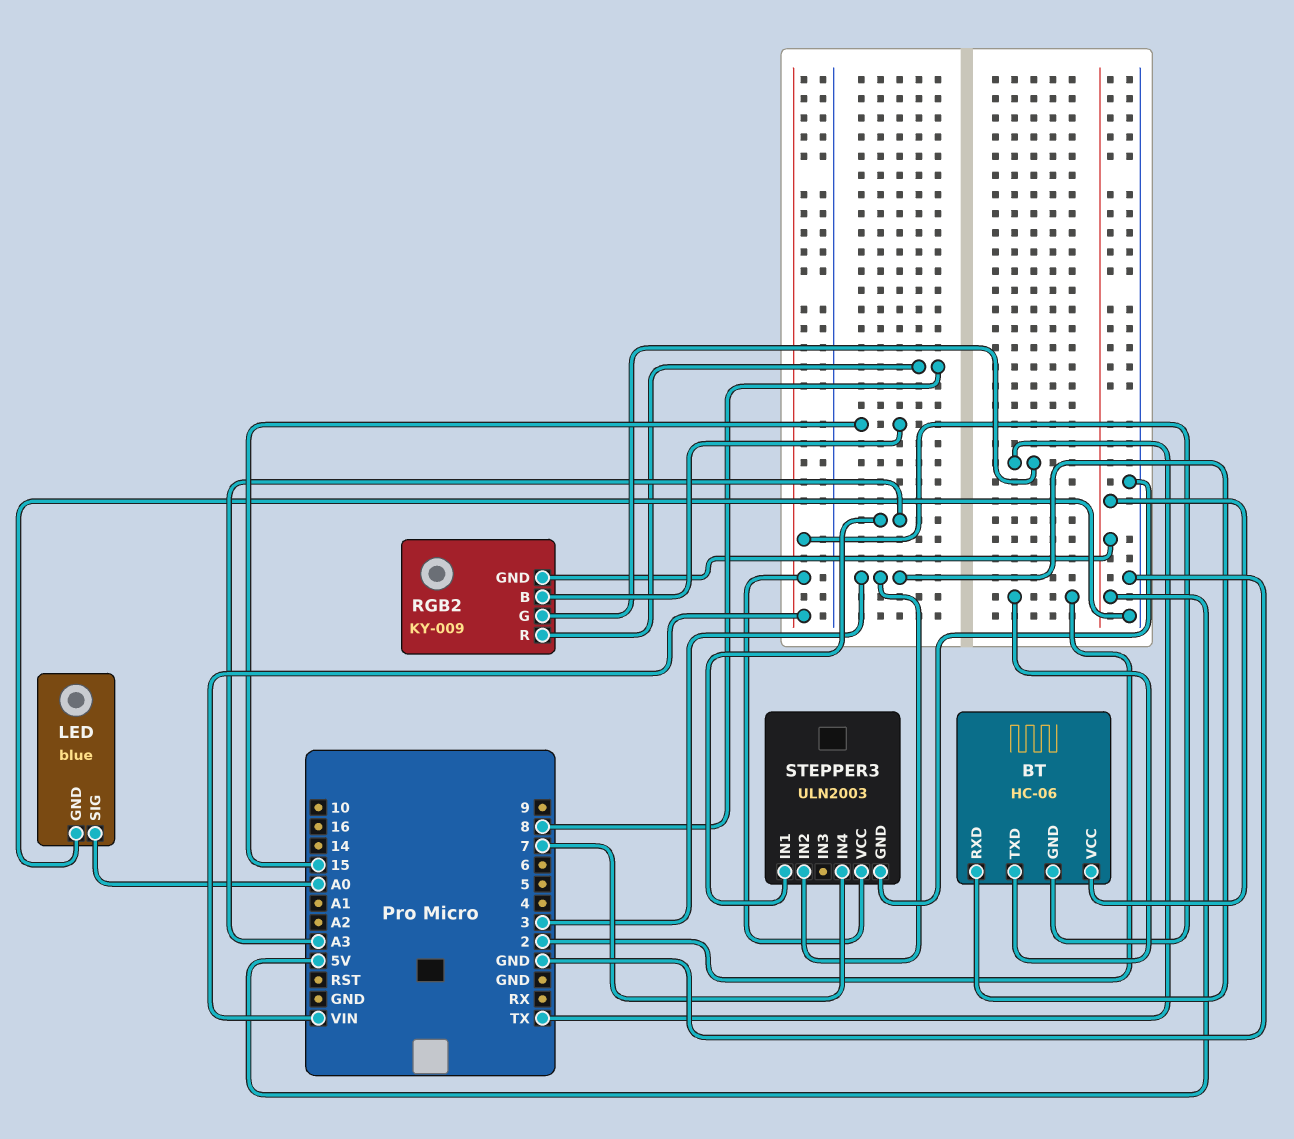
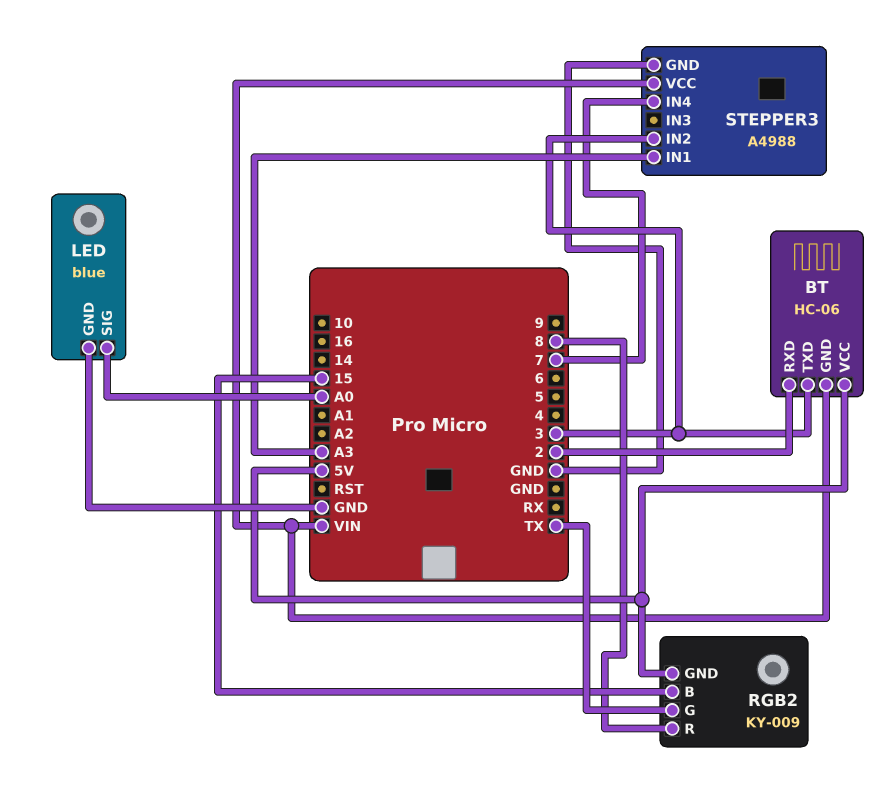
BT pin RXD: 3 -> 2
BT pin TXD: 2 -> 3
STEPPER3: ULN2003 -> A4988

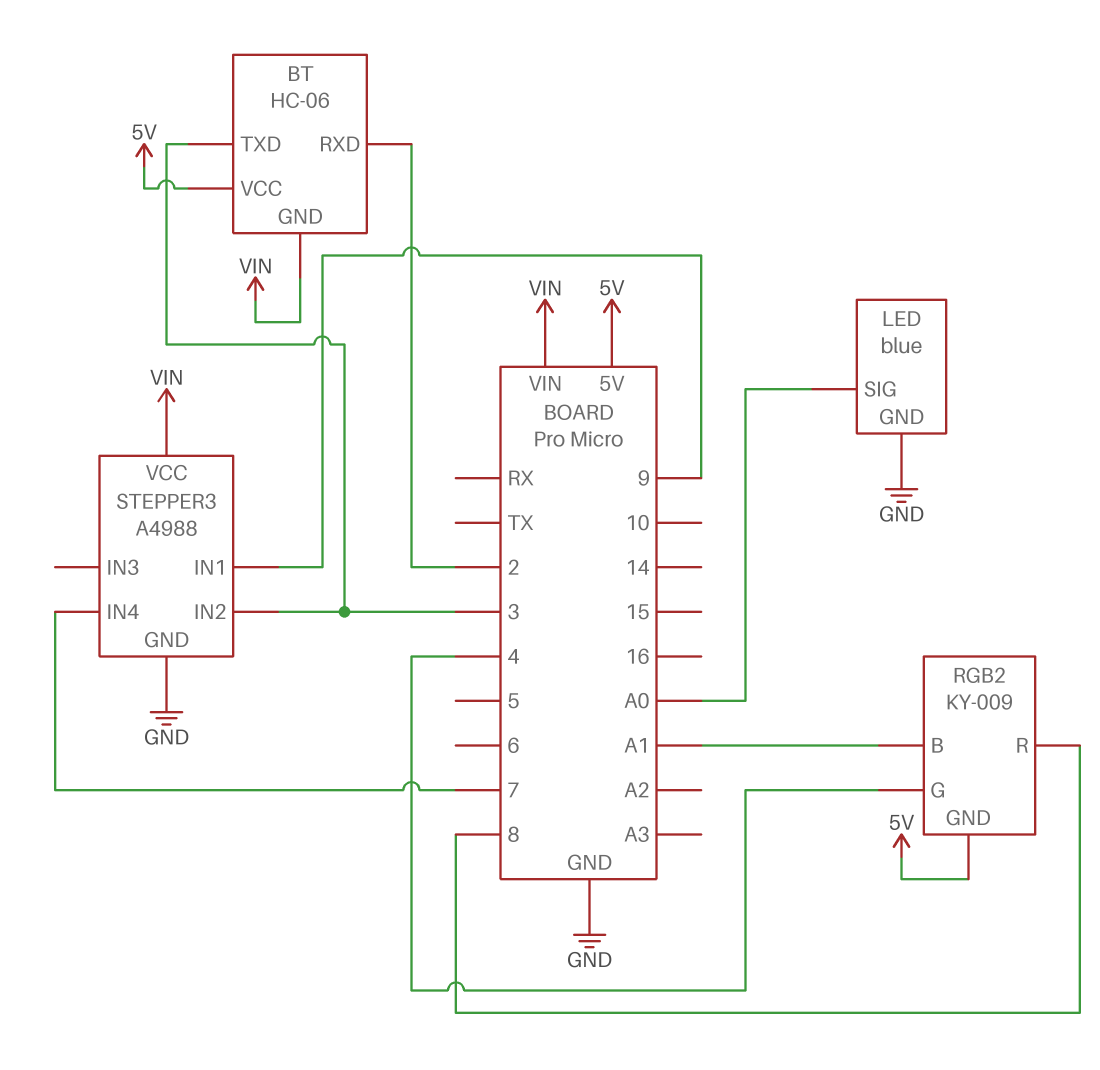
RGB2 pin B: 15 -> A1
RGB2 pin G: TX -> 4
STEPPER3 pin IN1: A3 -> 9

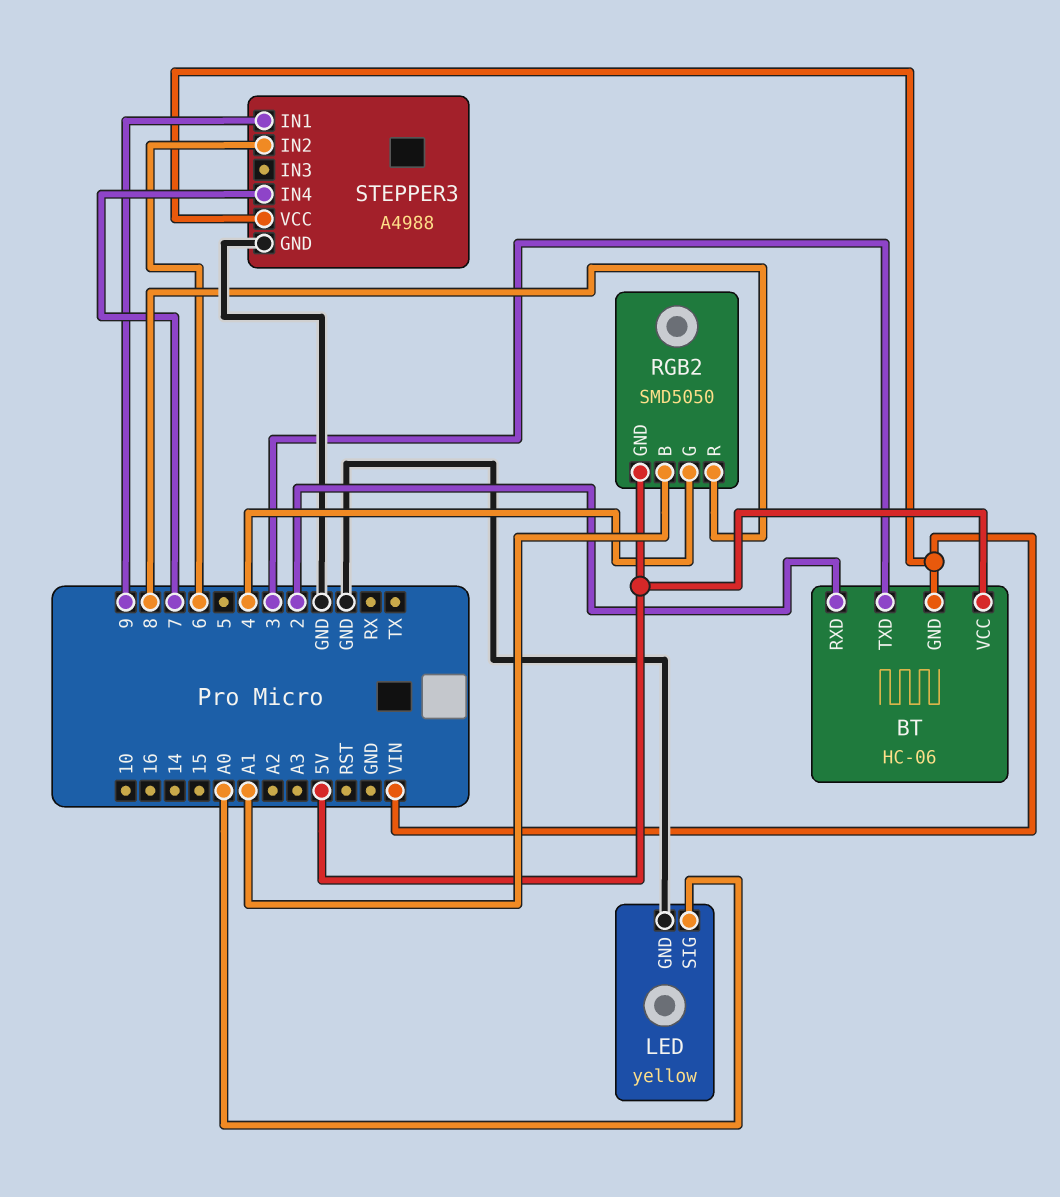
LED: blue -> yellow
RGB2: KY-009 -> SMD5050
STEPPER3 pin IN2: 3 -> 6

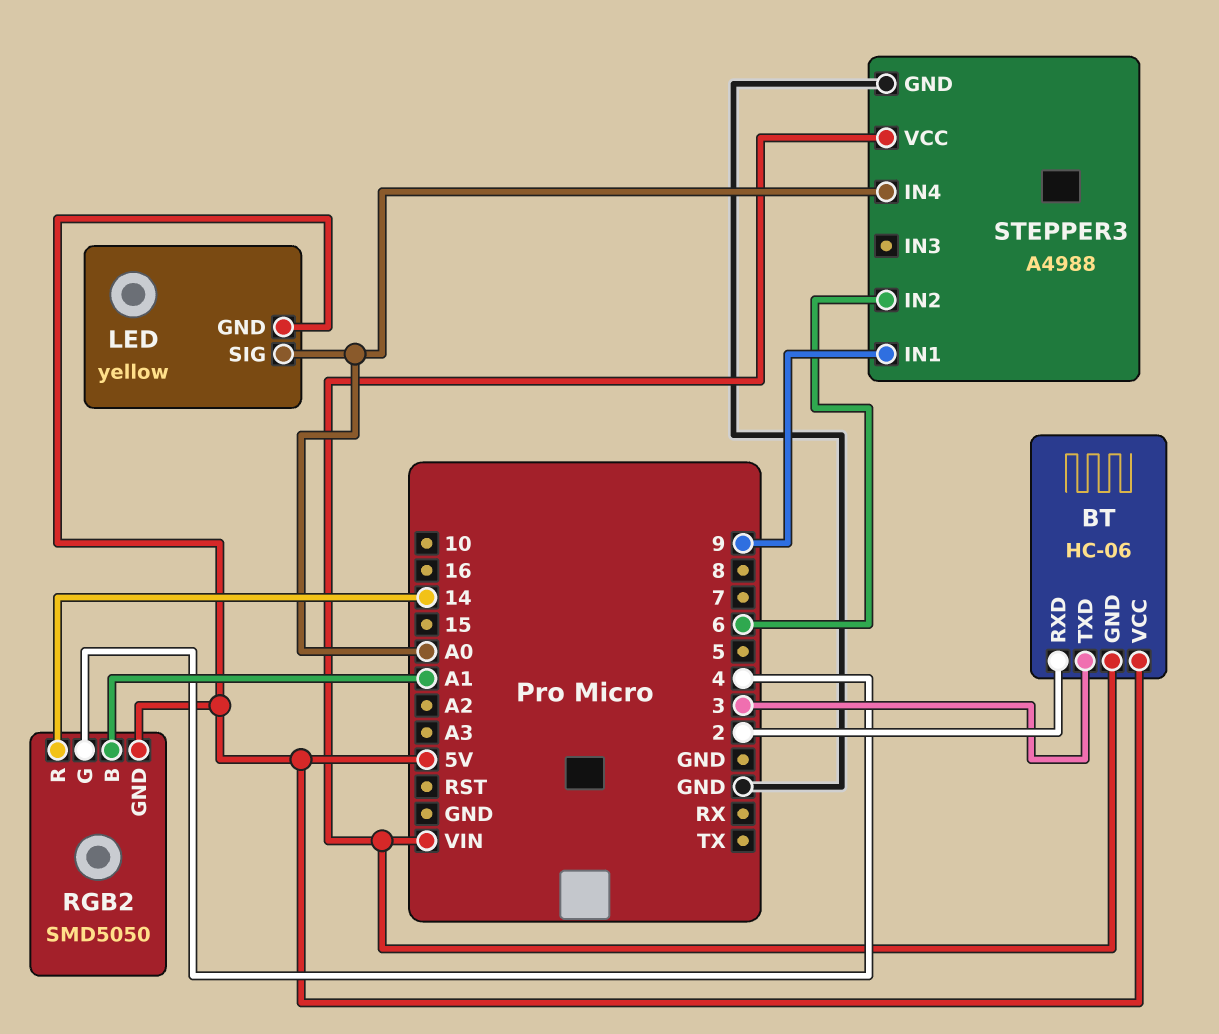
LED pin GND: GND -> 5V
RGB2 pin R: 8 -> 14
STEPPER3 pin IN4: 7 -> A0

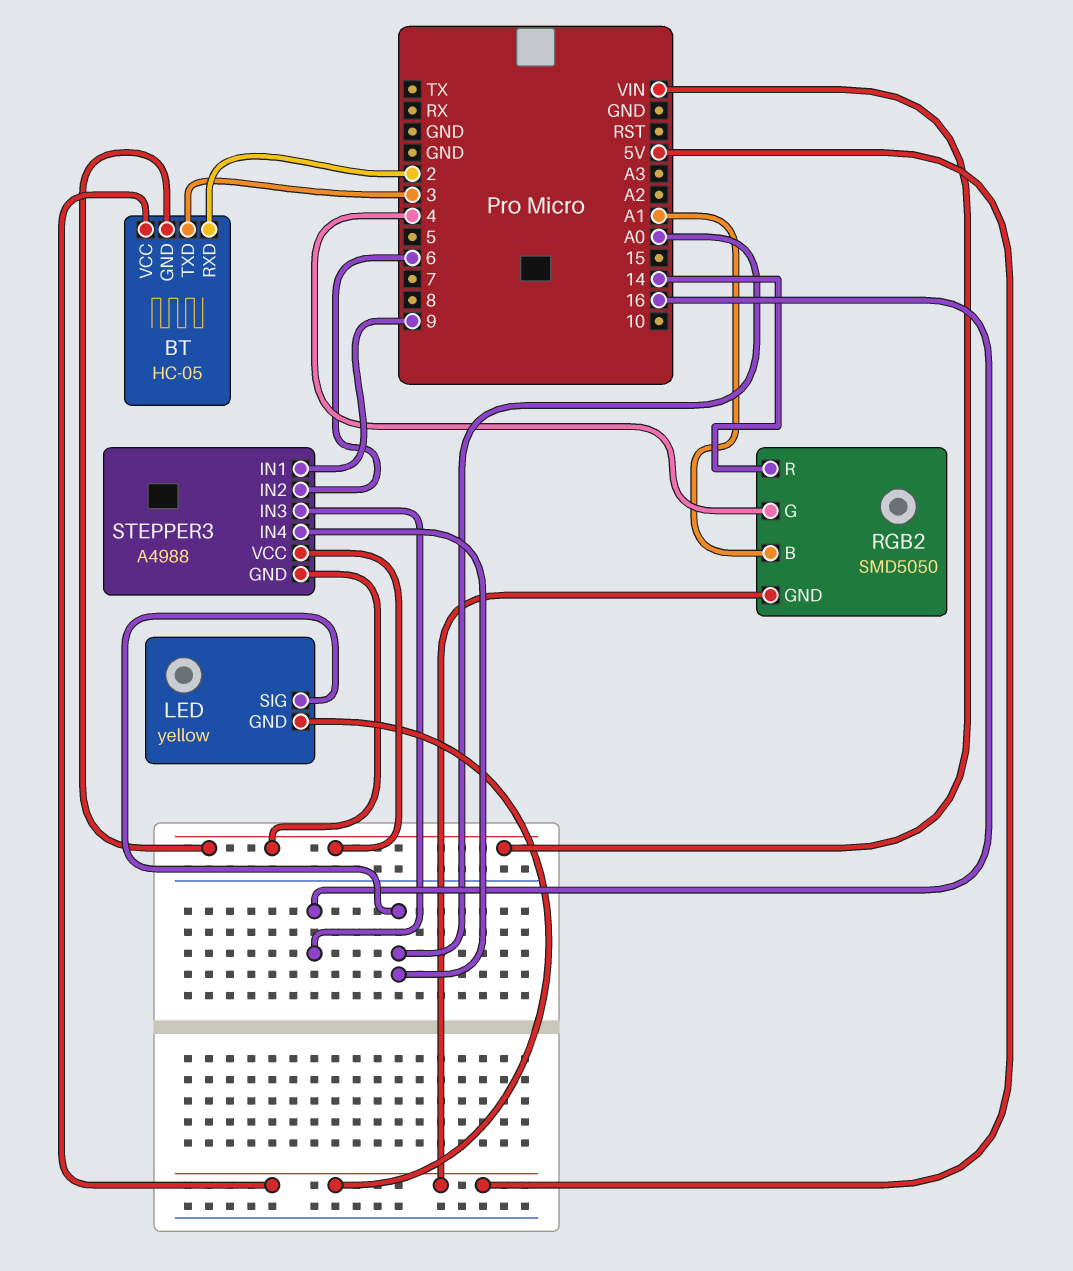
BT: HC-06 -> HC-05
STEPPER3 pin GND: GND -> VIN
STEPPER3 pin IN3: none -> 16

